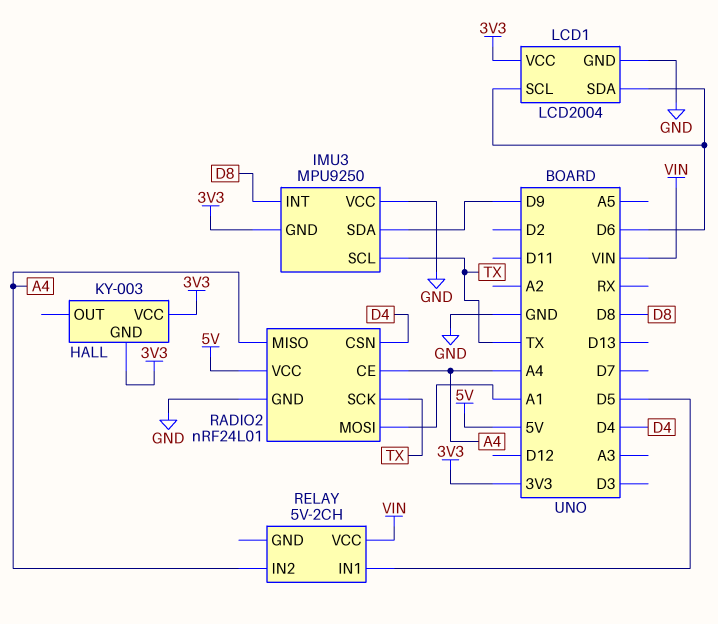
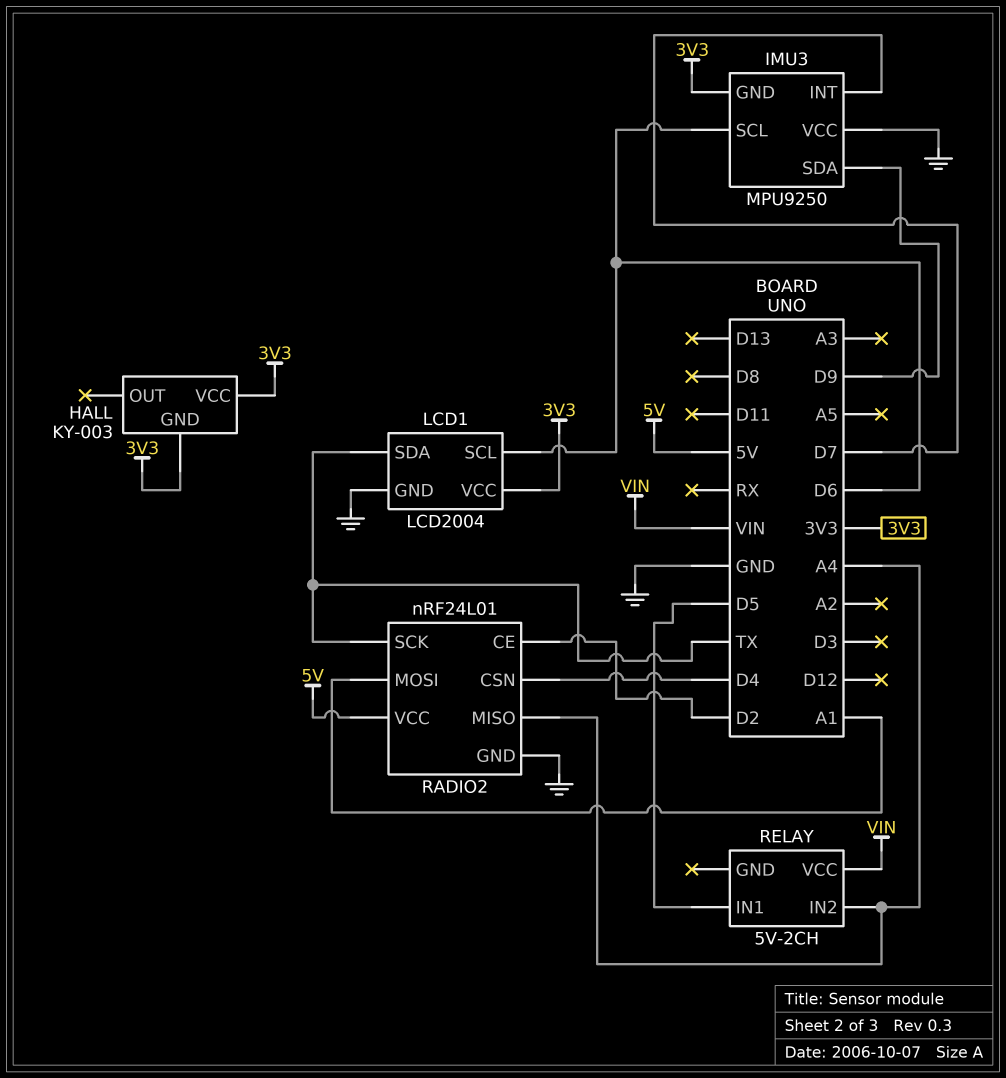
IMU3 pin INT: D8 -> D7
IMU3 pin SCL: TX -> D6
LCD1 pin SDA: D6 -> TX
RADIO2 pin CE: A4 -> D2

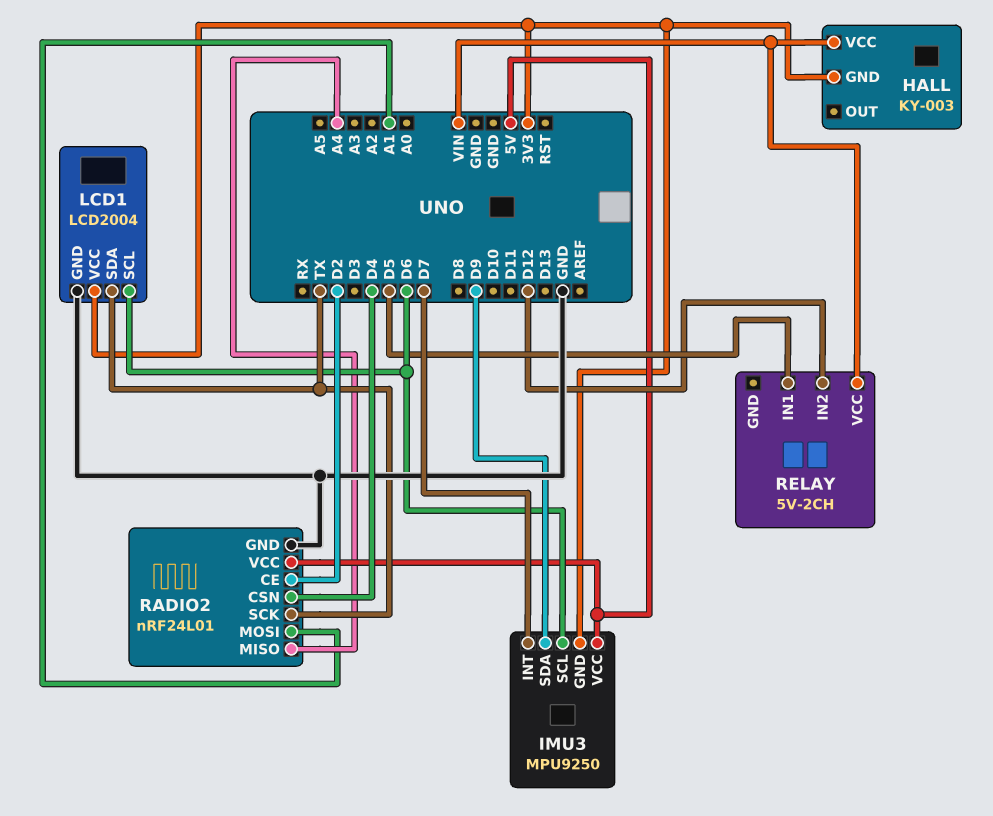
HALL pin VCC: 3V3 -> VIN
IMU3 pin VCC: GND -> 5V
RELAY pin IN2: A4 -> D12

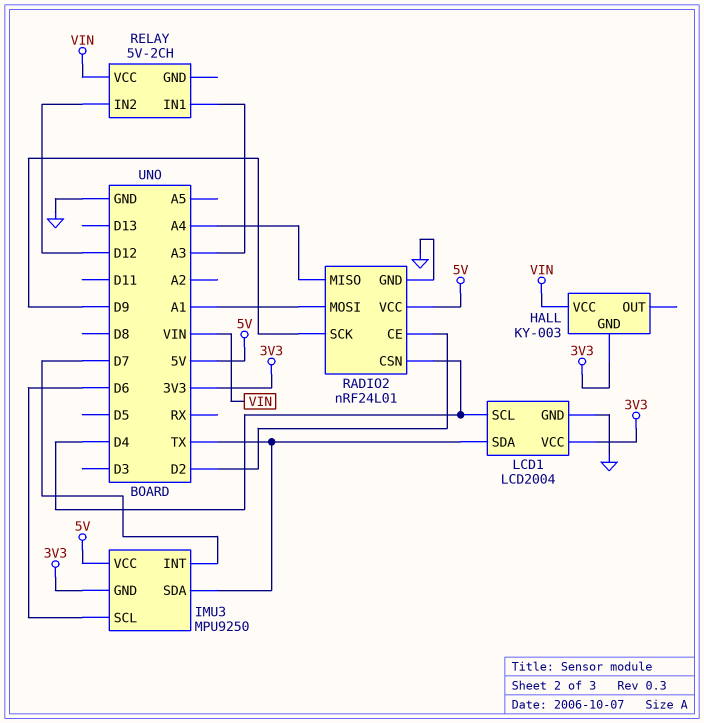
IMU3 pin SDA: D9 -> TX
LCD1 pin SCL: D6 -> D4
RADIO2 pin SCK: TX -> D9
RELAY pin IN1: D5 -> A3

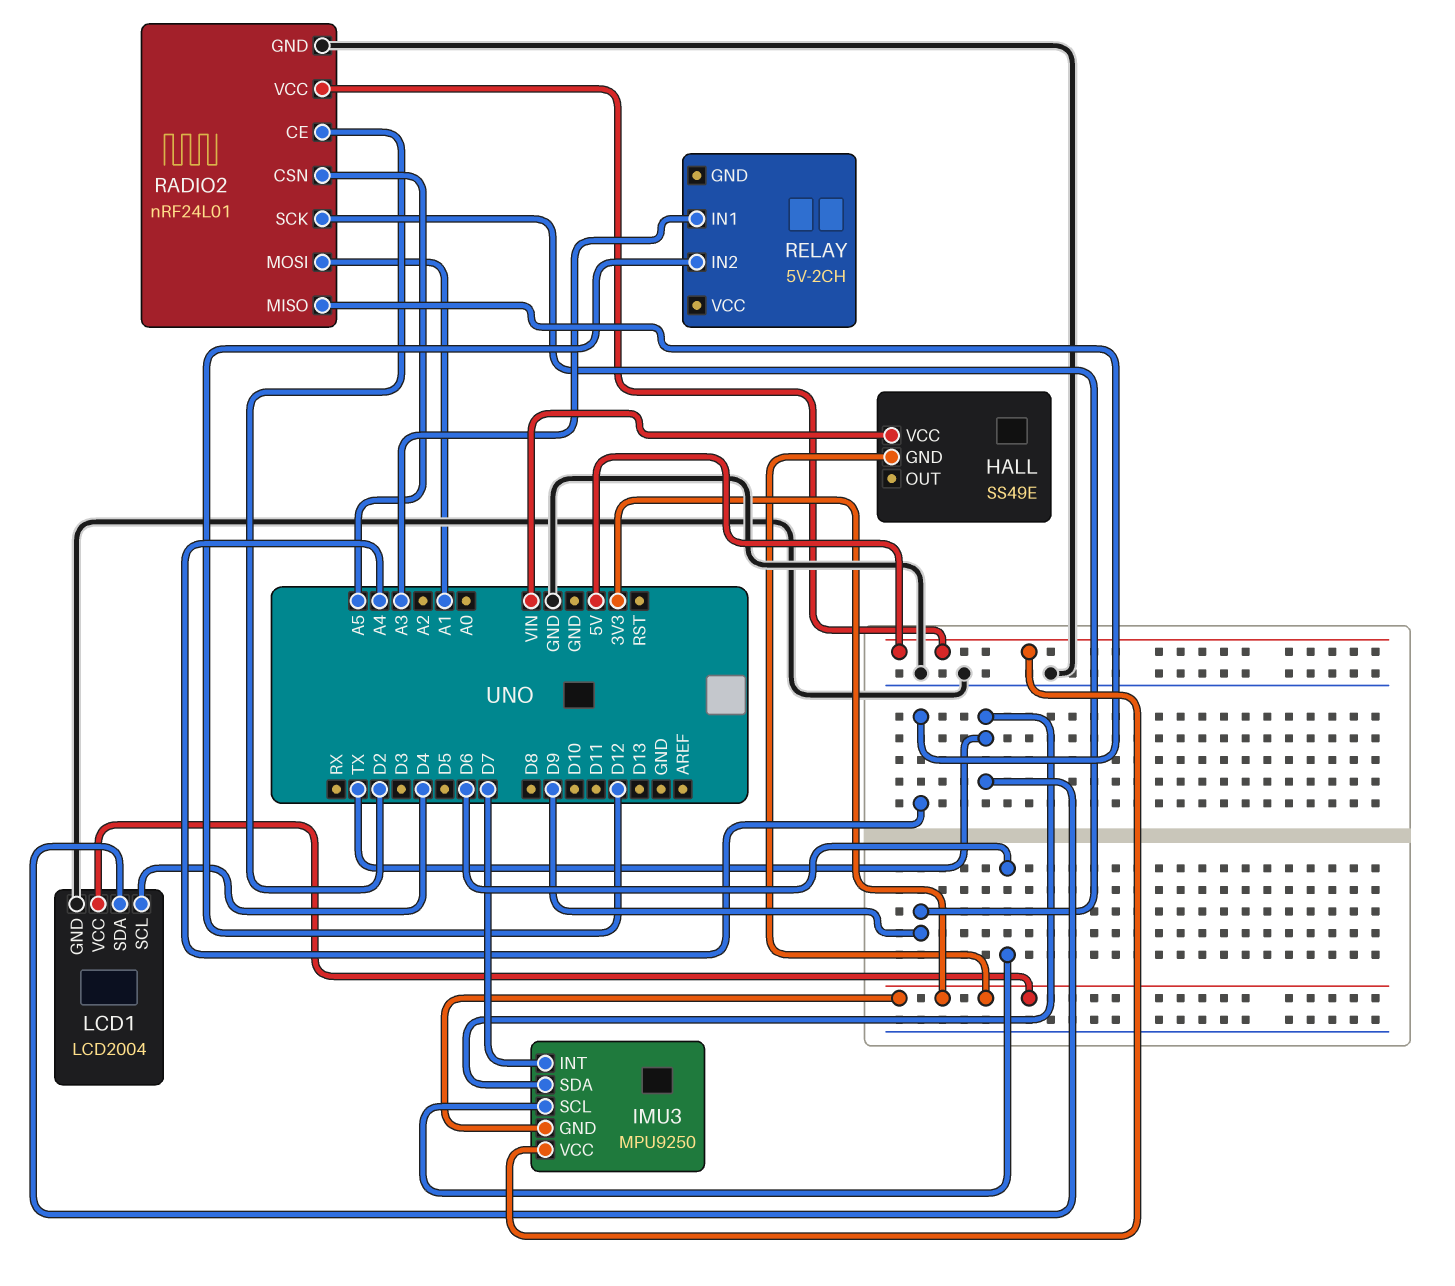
HALL: KY-003 -> SS49E
RADIO2 pin CSN: D4 -> A5
RELAY pin VCC: VIN -> none

